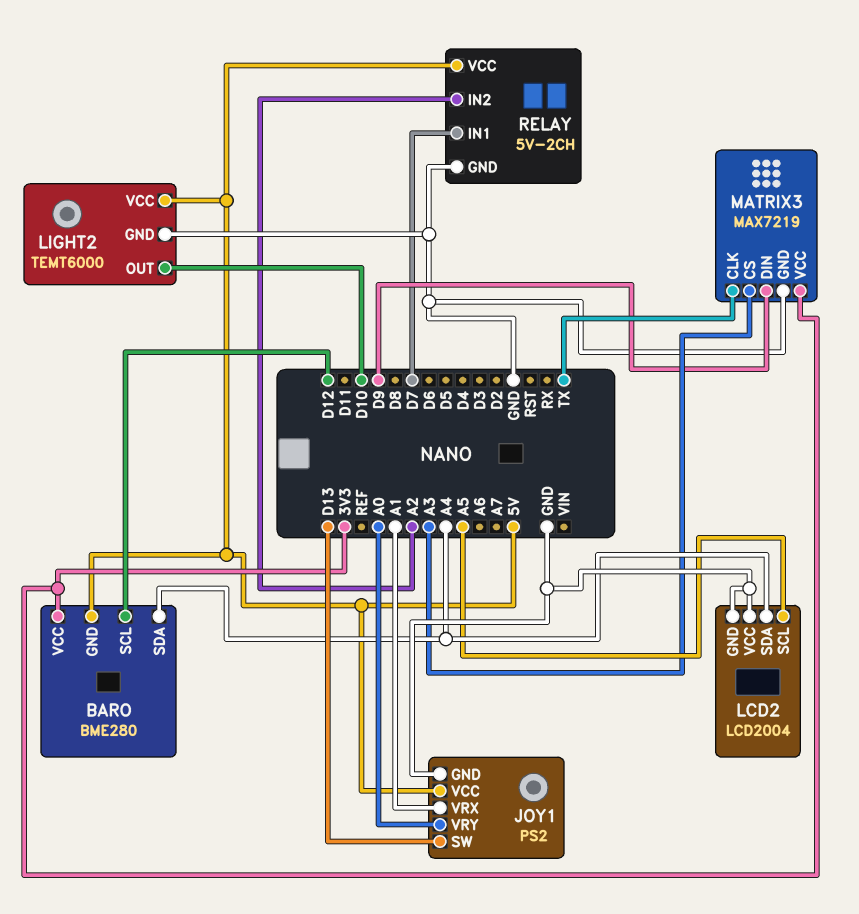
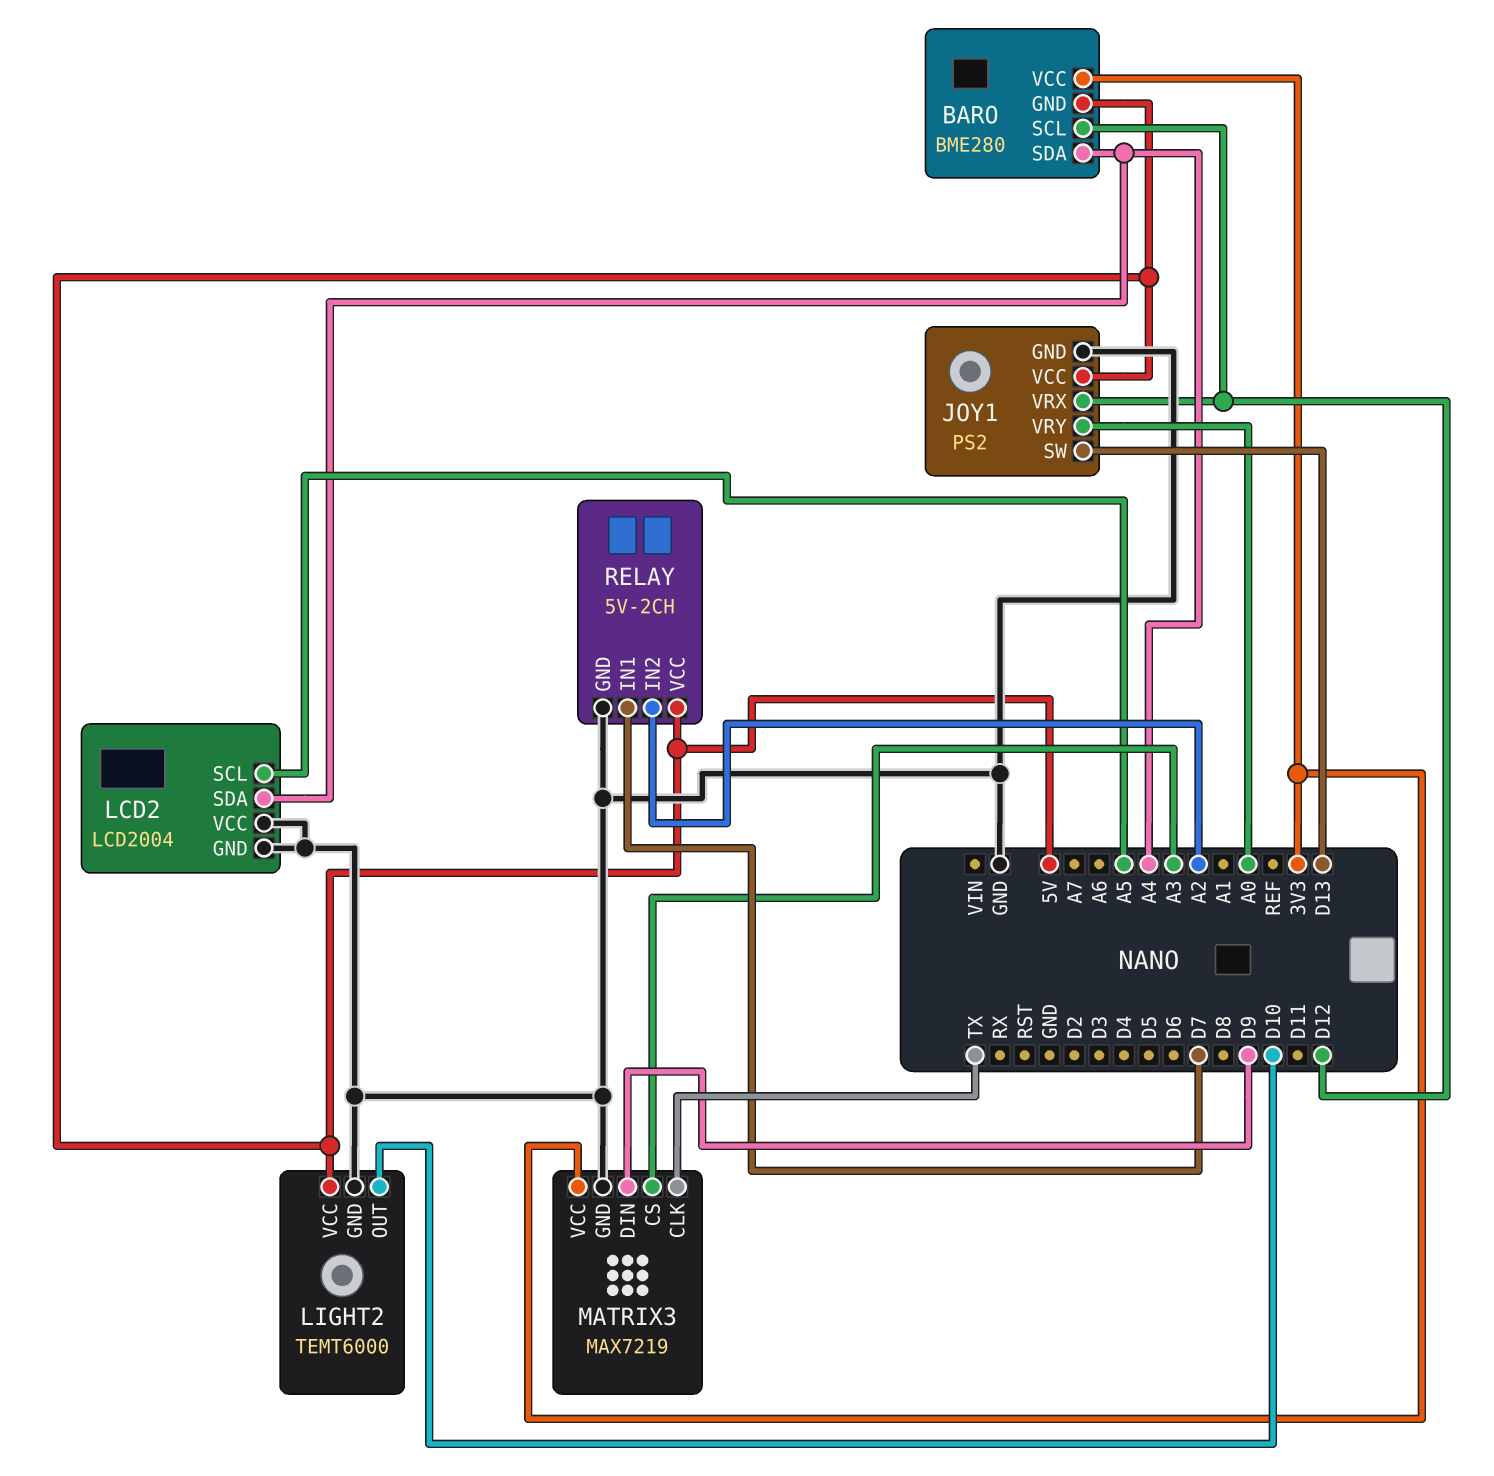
JOY1 pin VRX: A1 -> D12

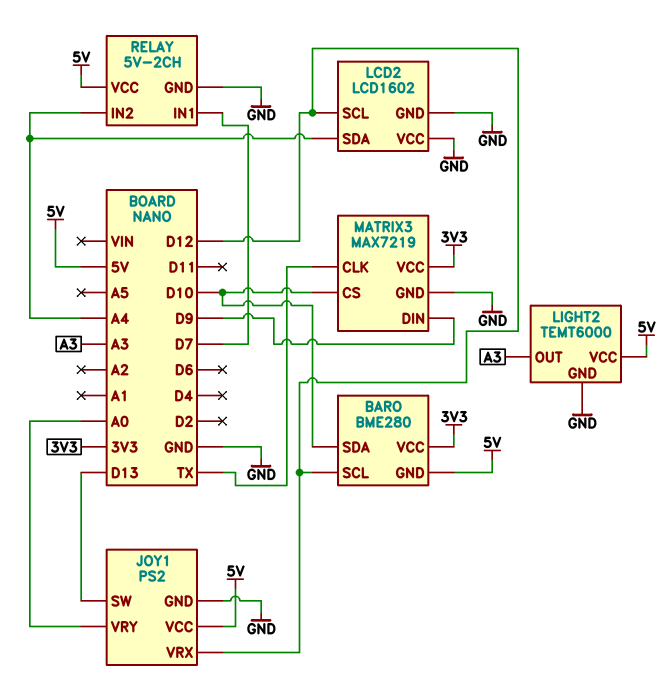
BARO pin SDA: A4 -> D10
LCD2: LCD2004 -> LCD1602
LCD2 pin SCL: A5 -> D12
LIGHT2 pin OUT: D10 -> A3
MATRIX3 pin CS: A3 -> D10
RELAY pin IN2: A2 -> A4

